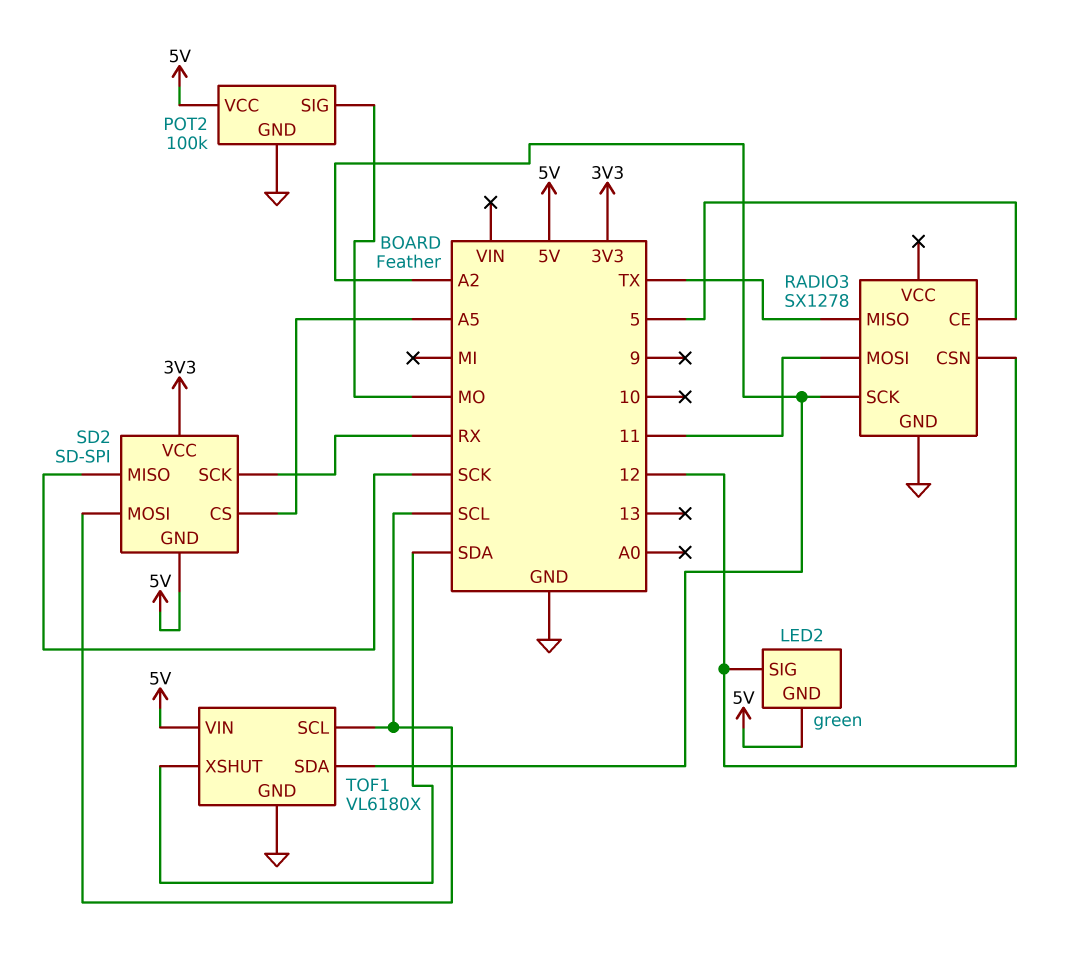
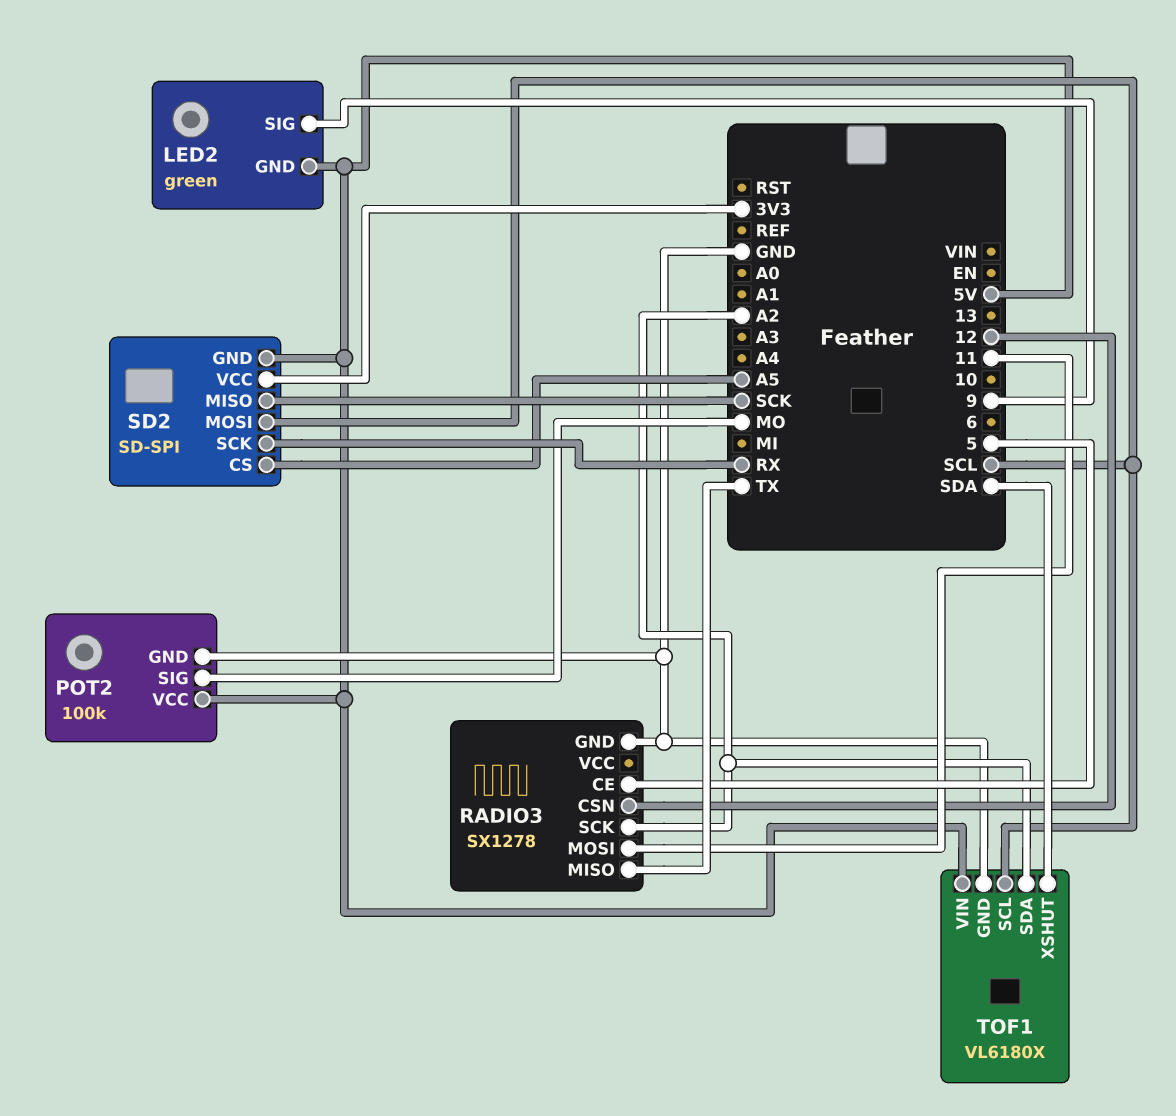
LED2 pin SIG: 12 -> 9

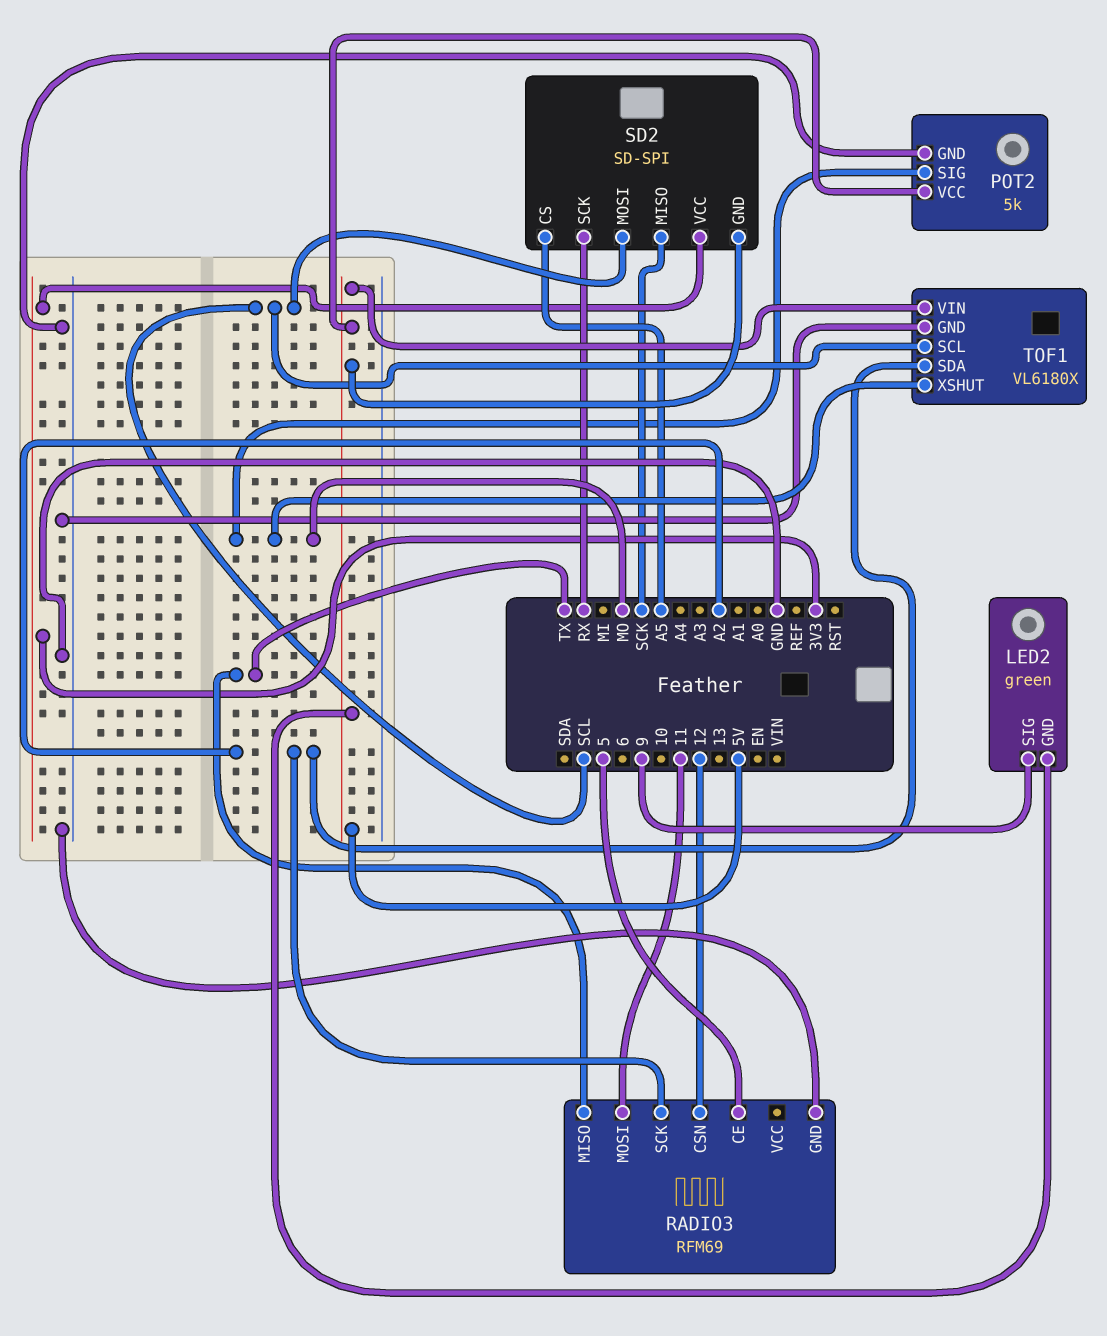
POT2: 100k -> 5k
RADIO3: SX1278 -> RFM69
TOF1 pin XSHUT: SDA -> MO

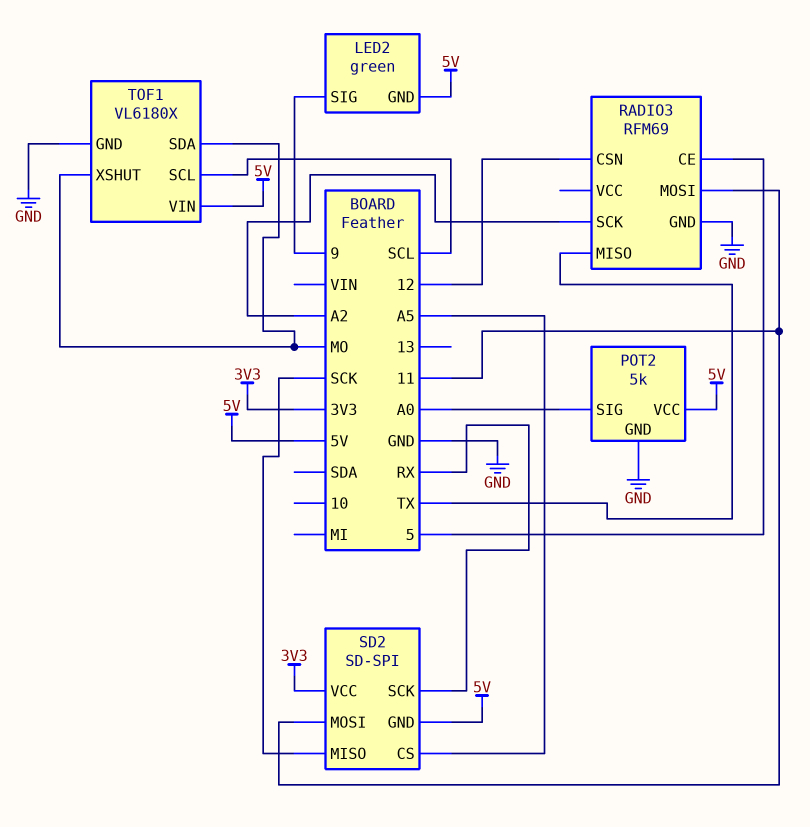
POT2 pin SIG: MO -> A0
SD2 pin MOSI: SCL -> 11
TOF1 pin SDA: A2 -> MO

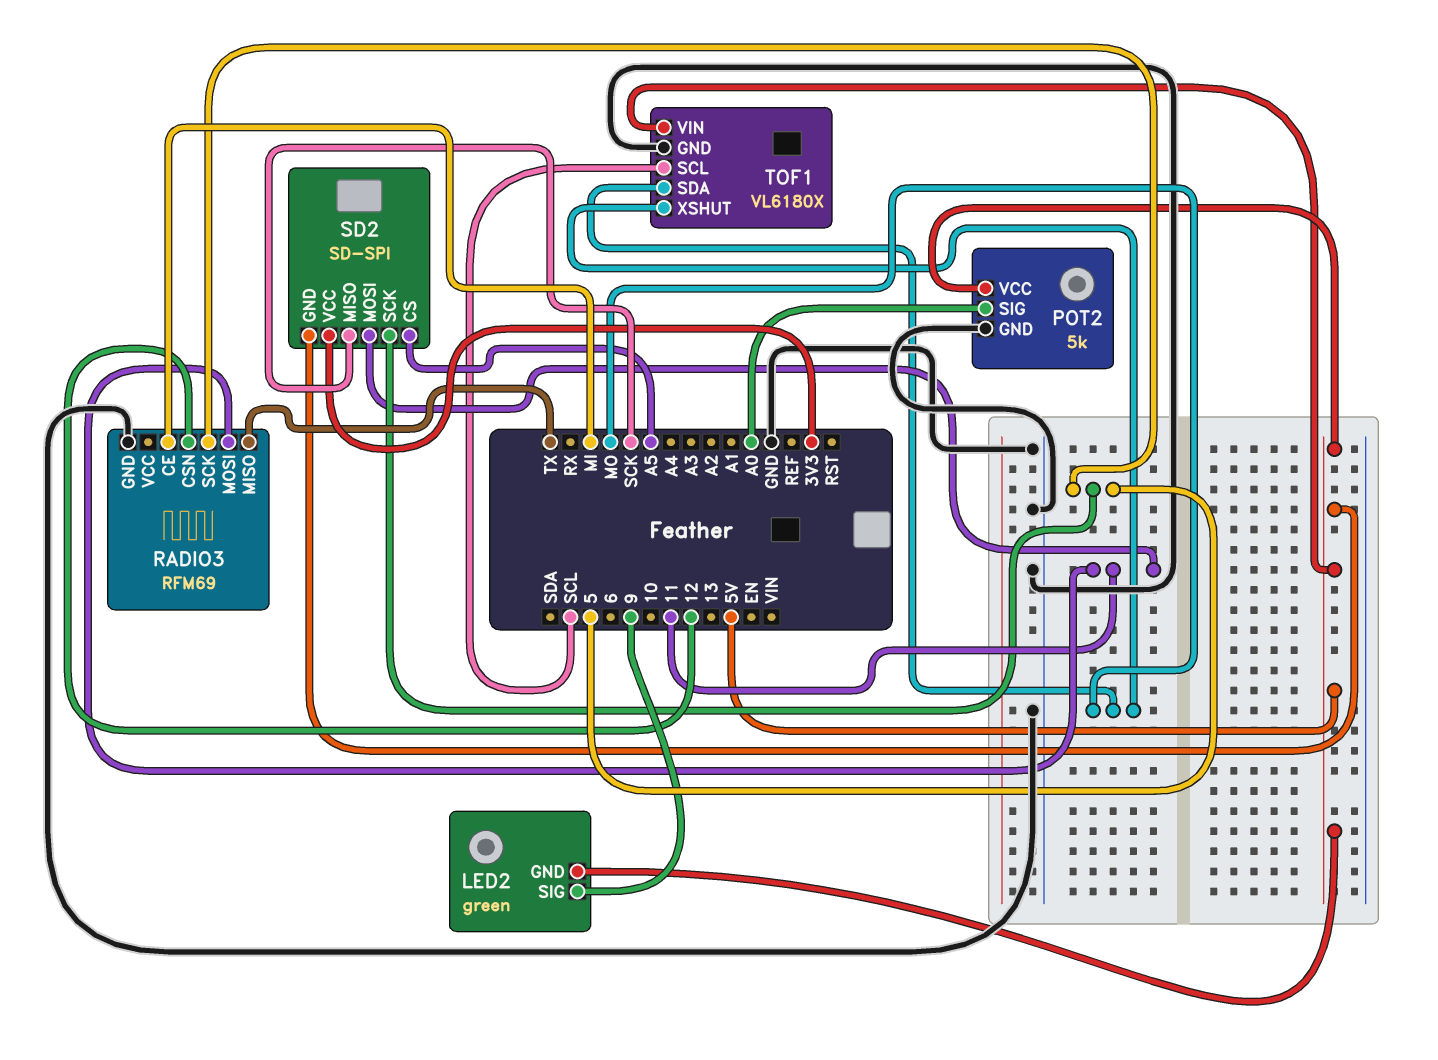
RADIO3 pin CE: 5 -> MI
RADIO3 pin SCK: A2 -> 5
SD2 pin SCK: RX -> 5

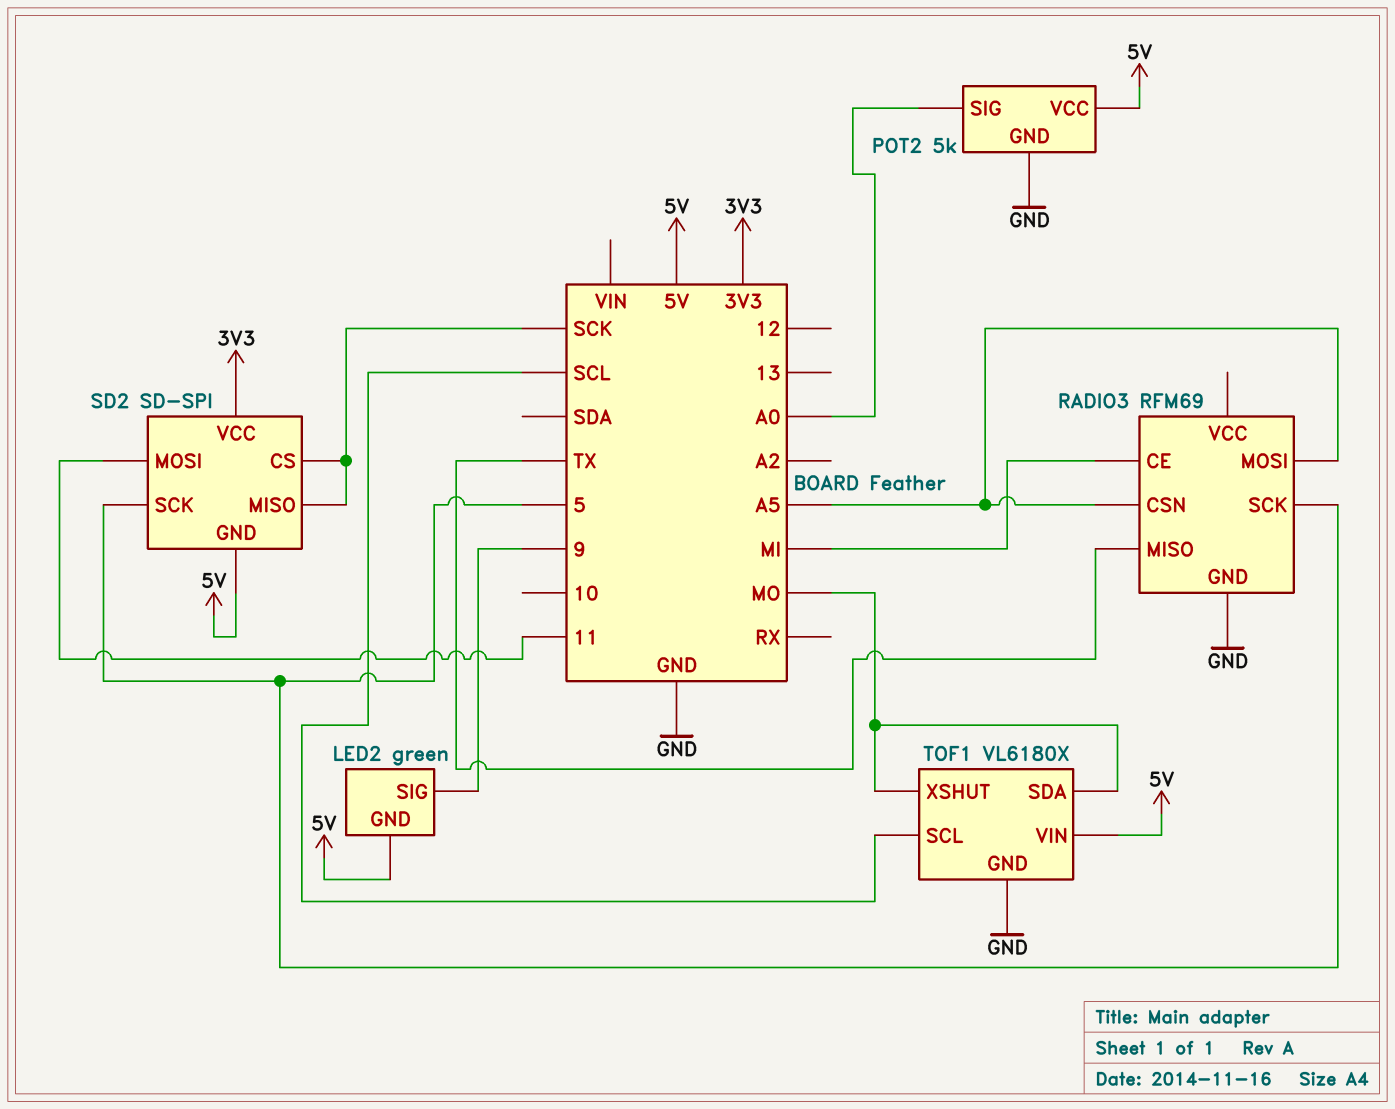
RADIO3 pin CSN: 12 -> A5
RADIO3 pin MOSI: 11 -> A5
SD2 pin CS: A5 -> SCK

